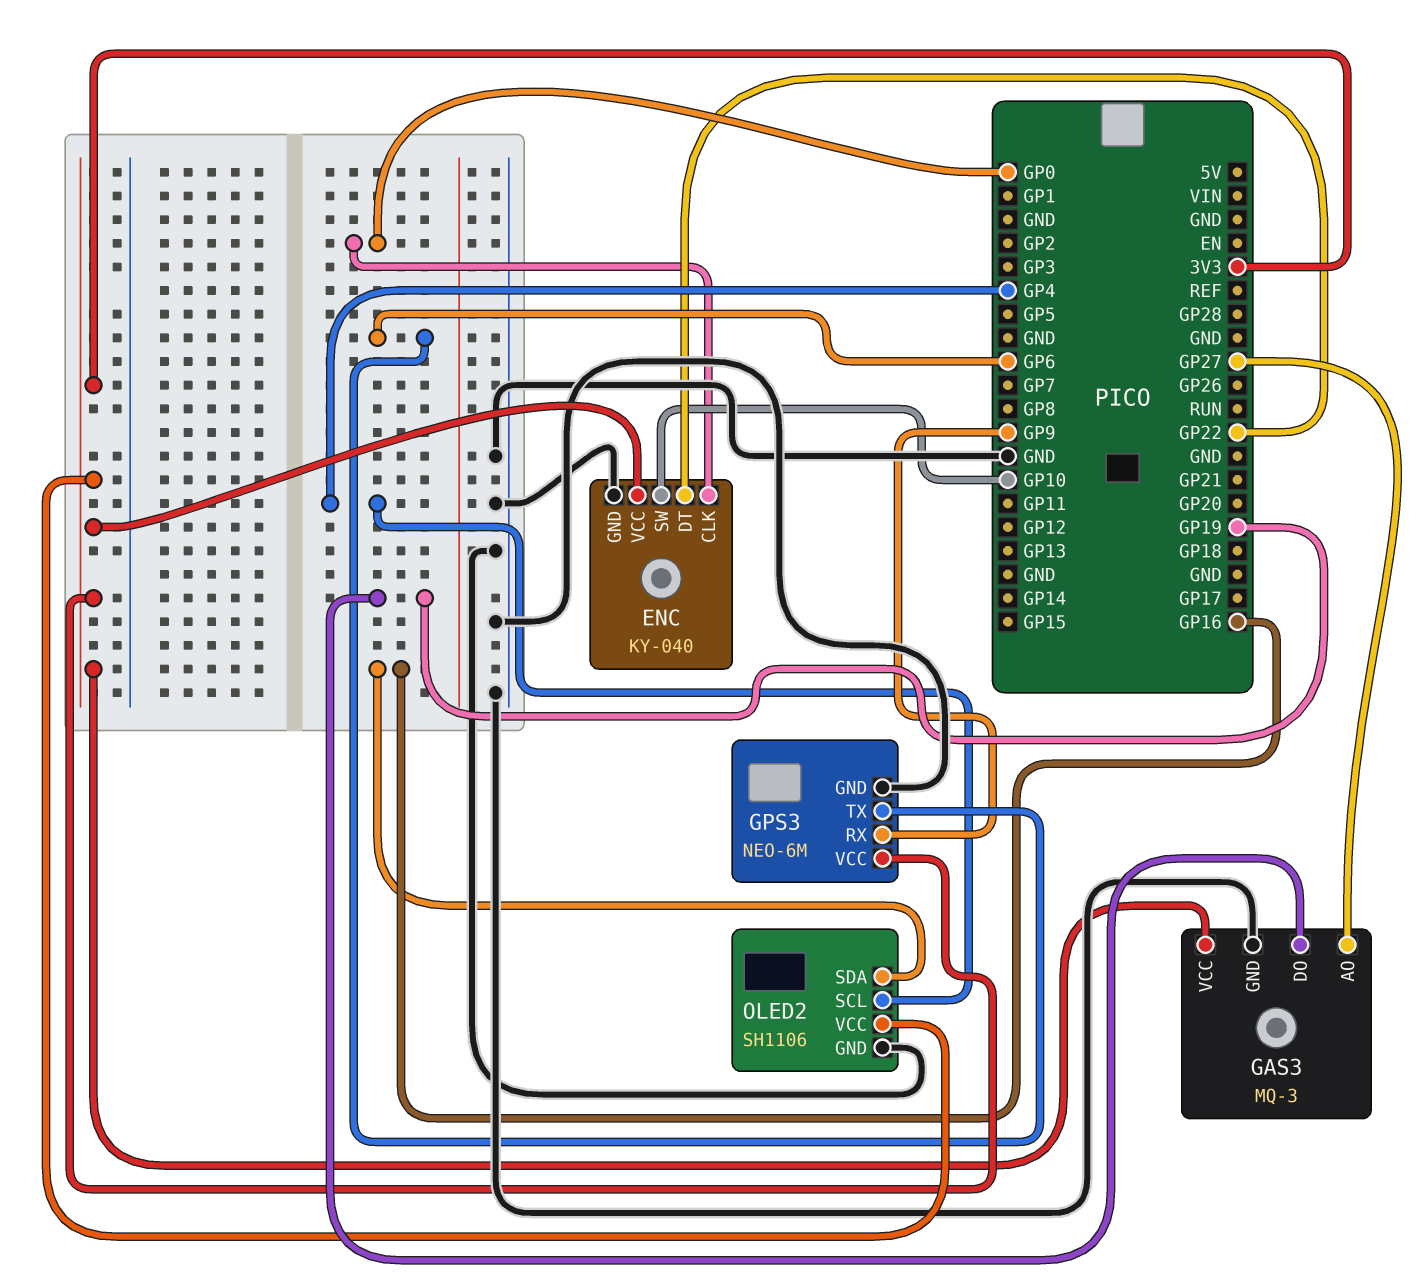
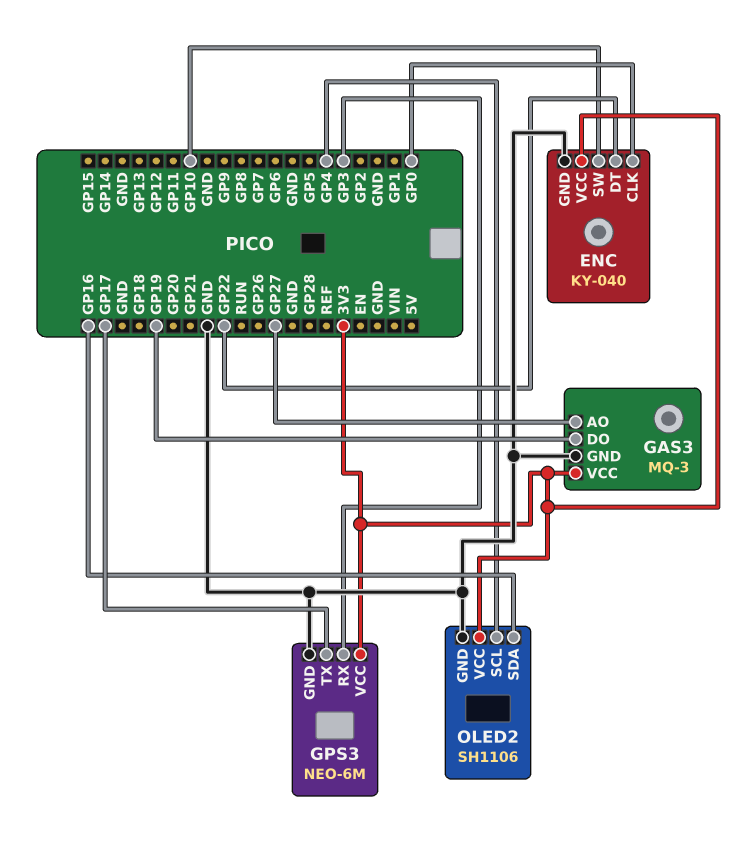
GPS3 pin RX: GP9 -> GP3
GPS3 pin TX: GP6 -> GP17

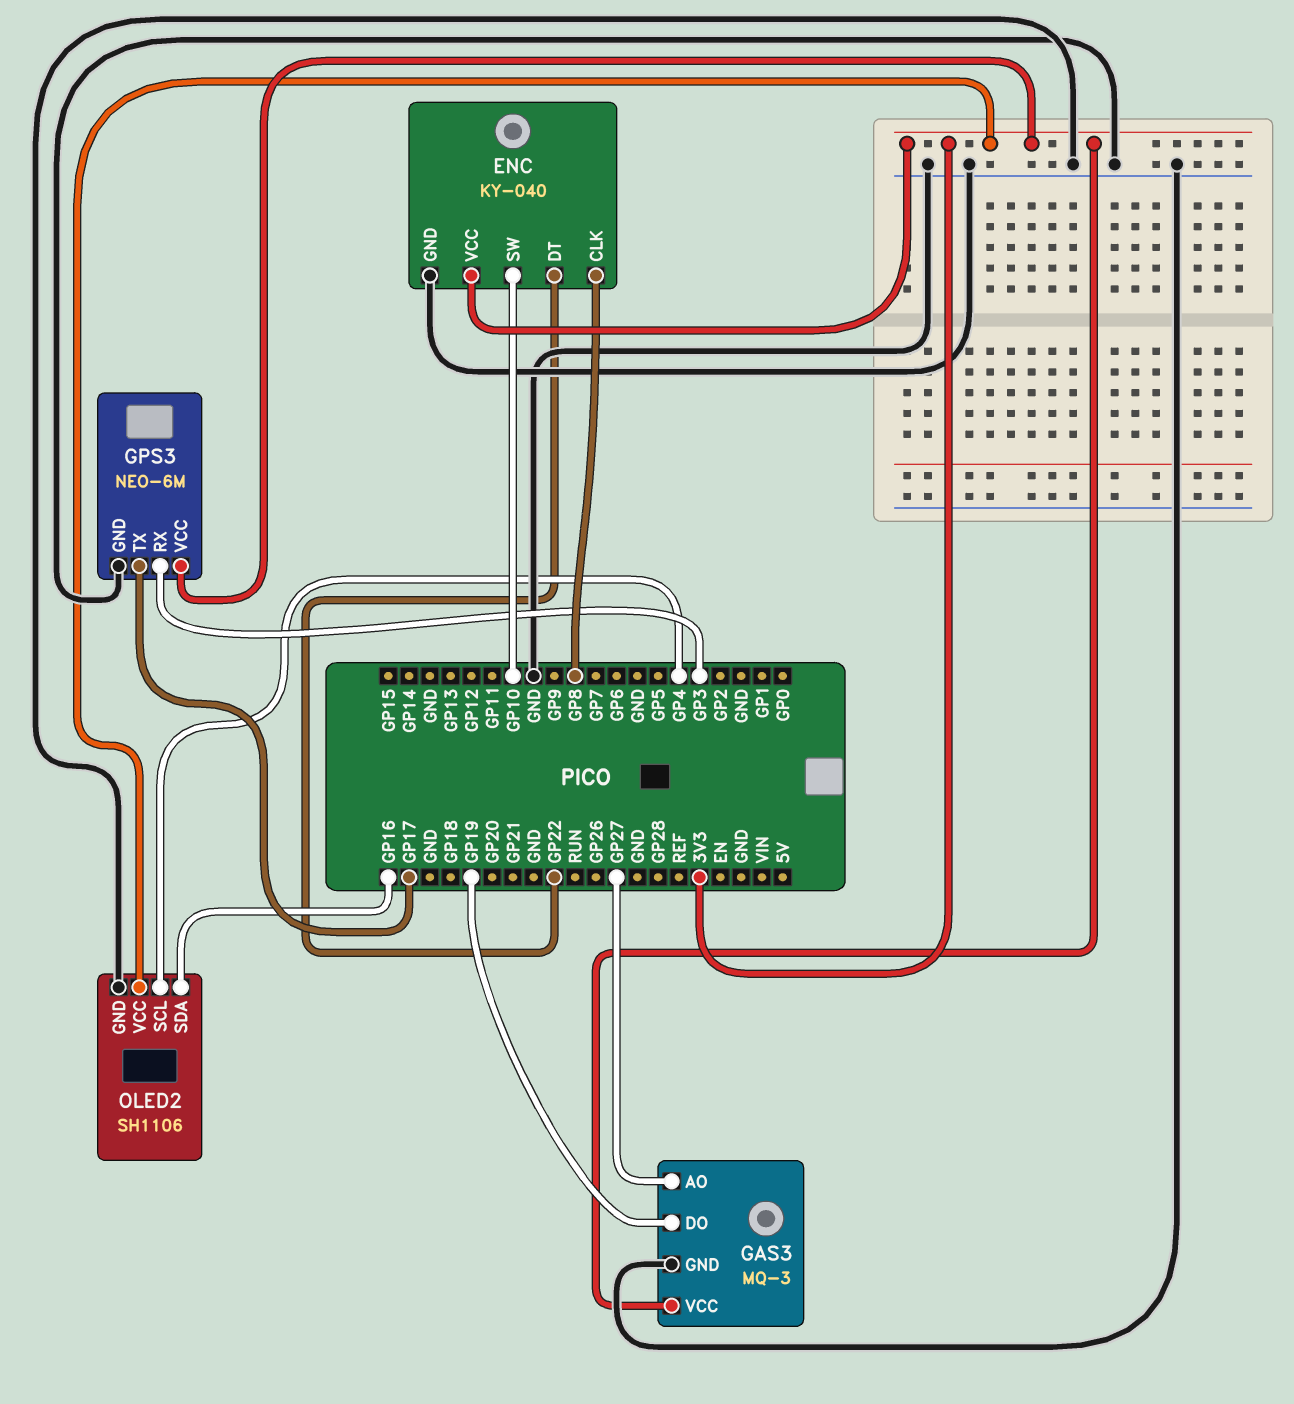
ENC pin CLK: GP0 -> GP8

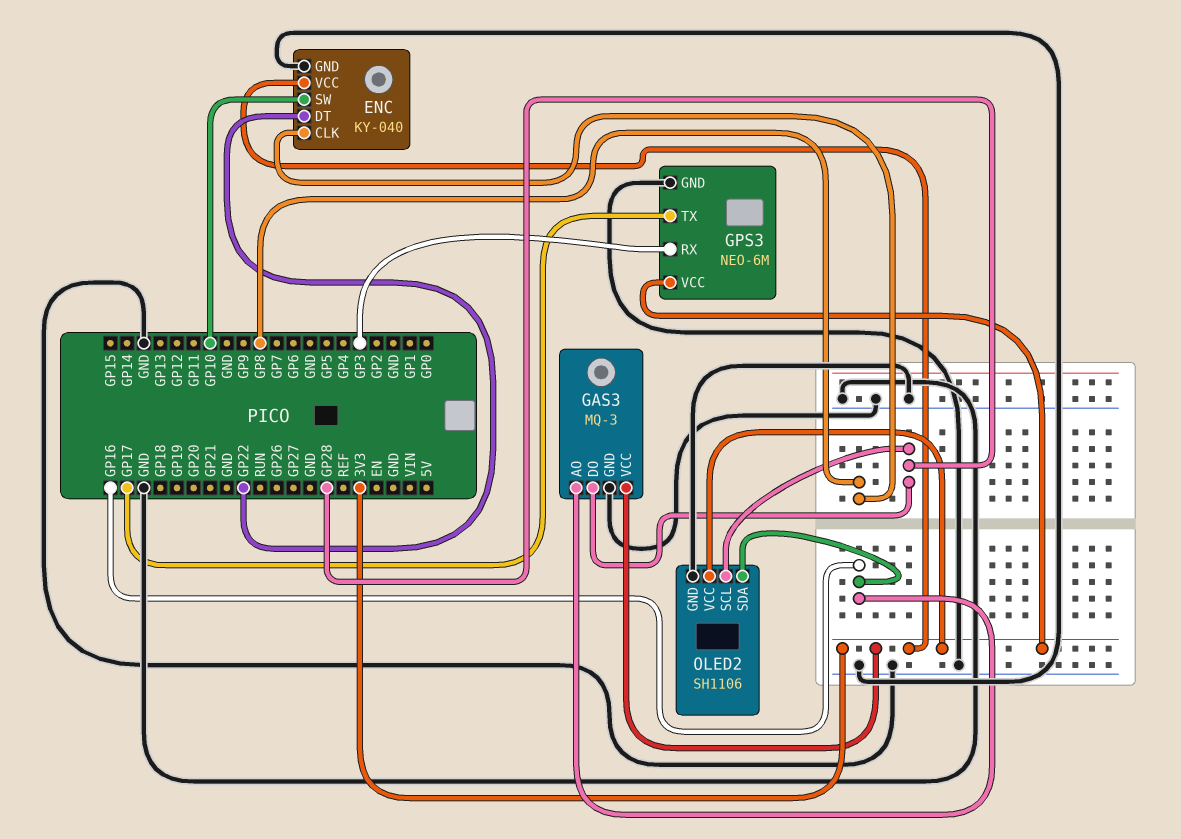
GAS3 pin AO: GP27 -> GP16
GAS3 pin DO: GP19 -> GP28
OLED2 pin SCL: GP4 -> GP28

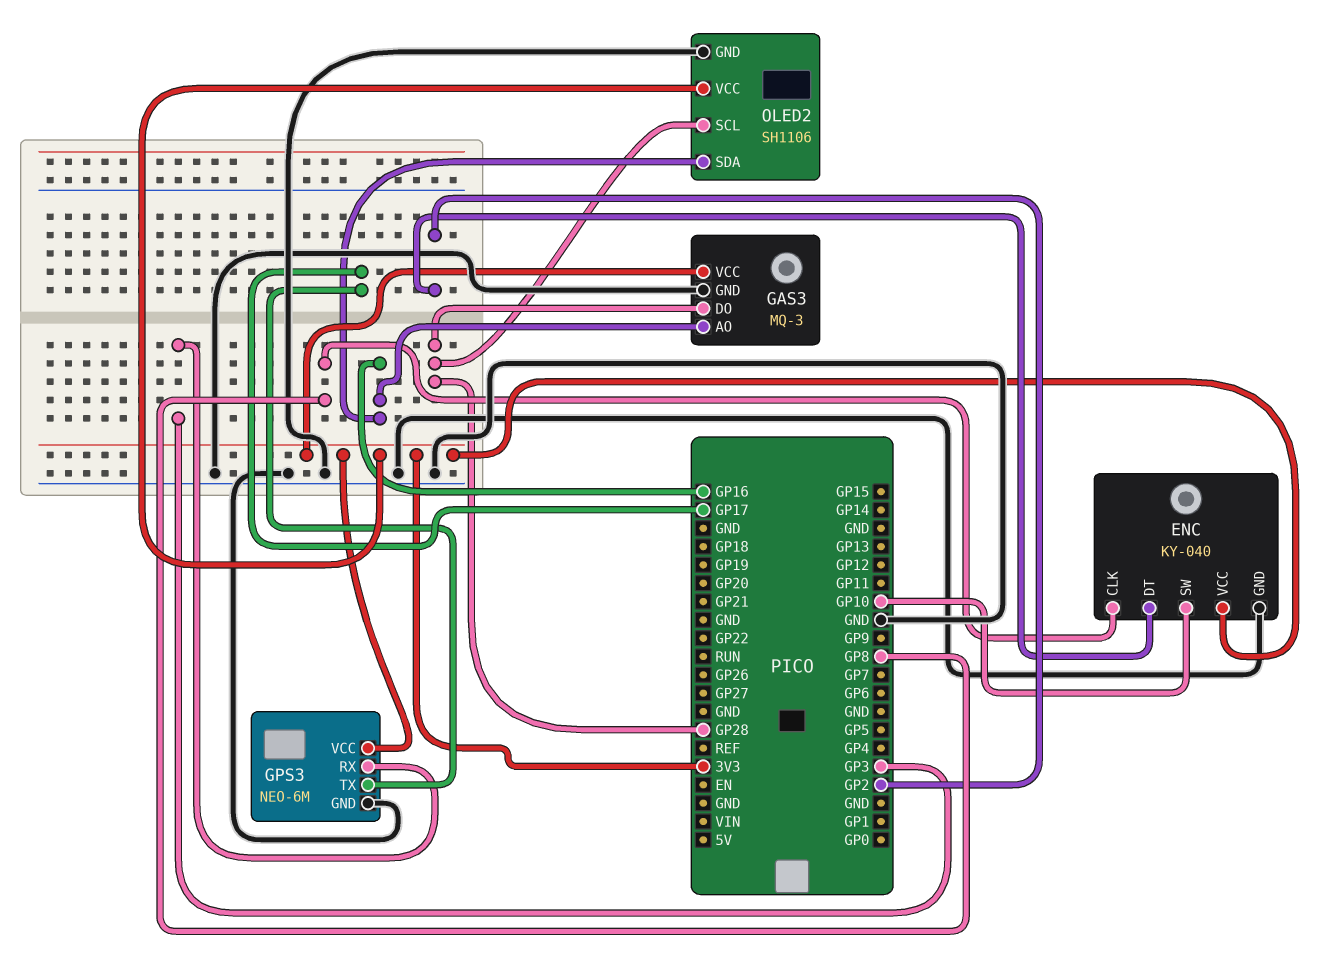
ENC pin DT: GP22 -> GP2

